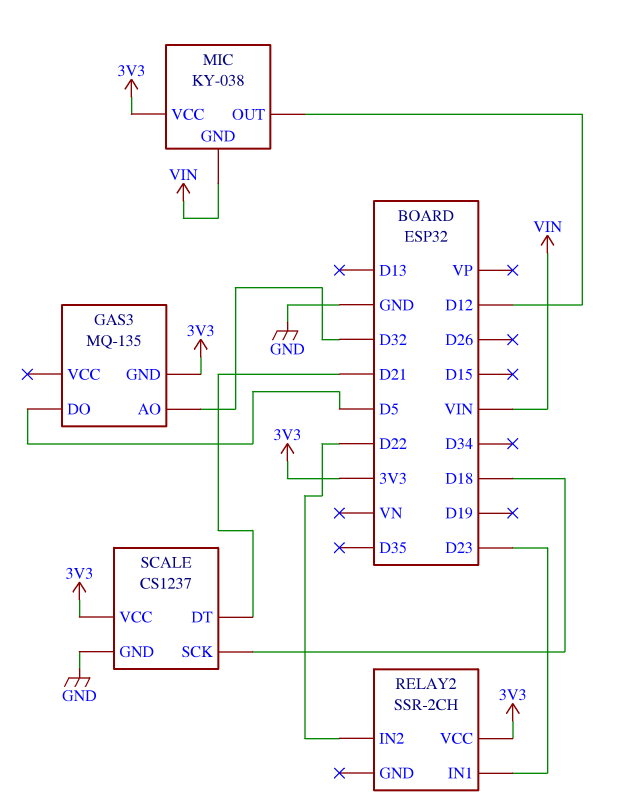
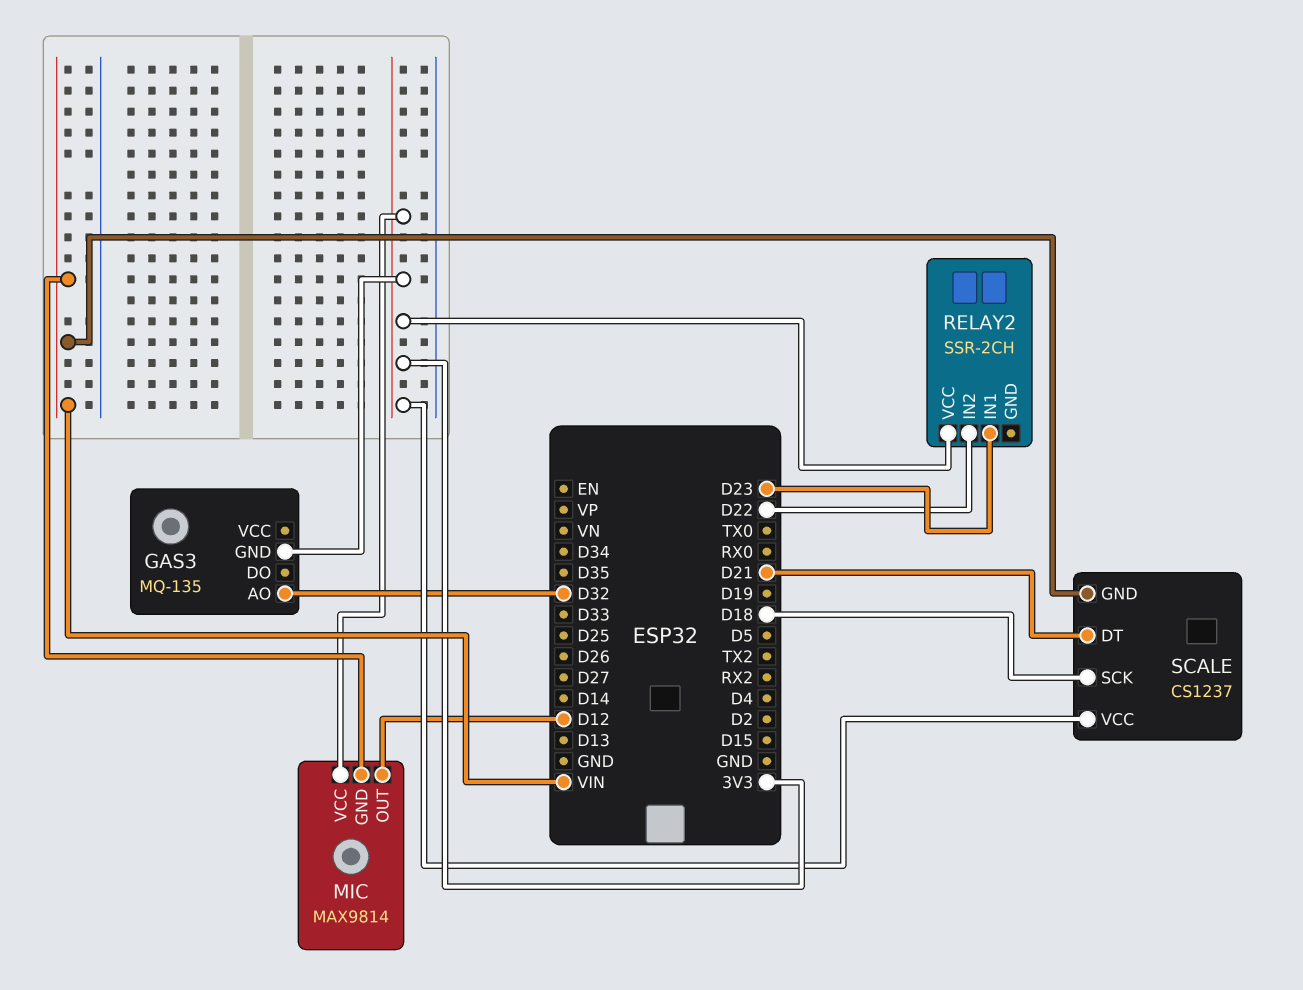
GAS3 pin DO: D5 -> none
MIC: KY-038 -> MAX9814
SCALE pin GND: GND -> VIN

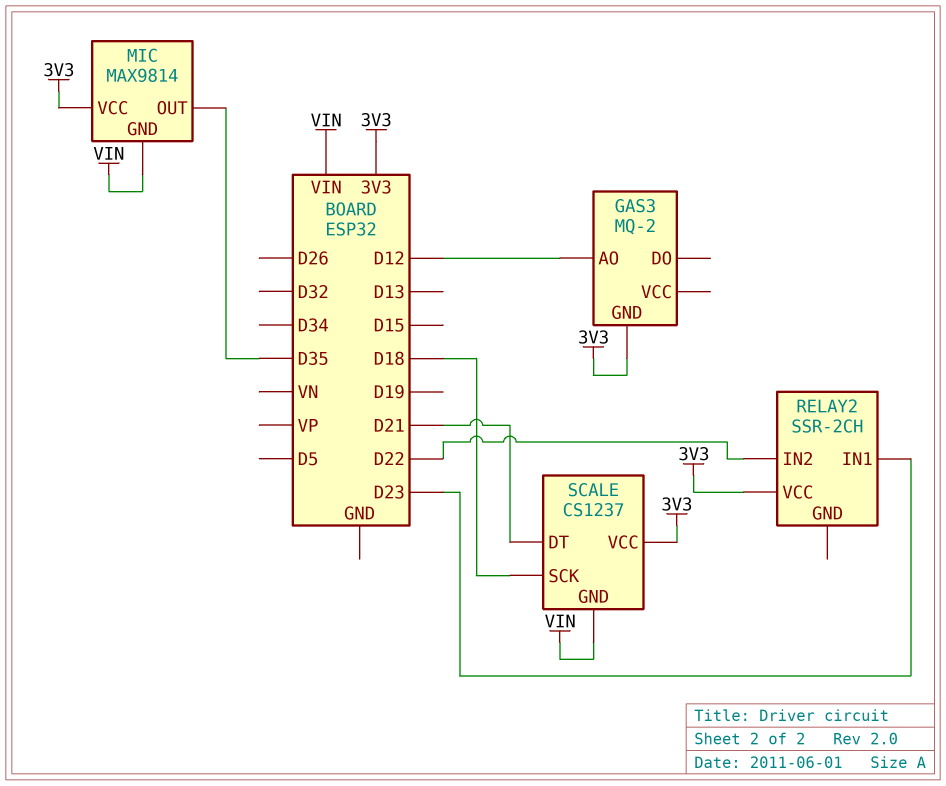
GAS3: MQ-135 -> MQ-2
GAS3 pin AO: D32 -> D12
MIC pin OUT: D12 -> D35

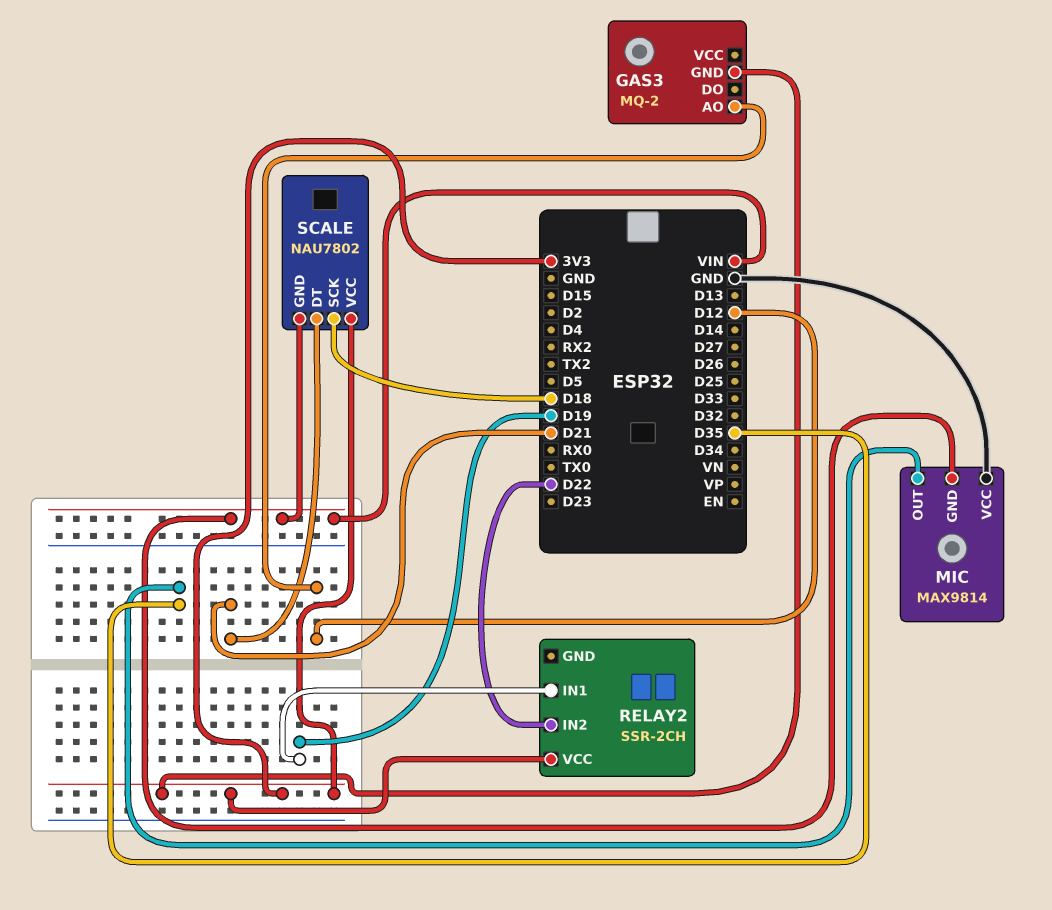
MIC pin VCC: 3V3 -> GND
RELAY2 pin IN1: D23 -> D19
SCALE: CS1237 -> NAU7802

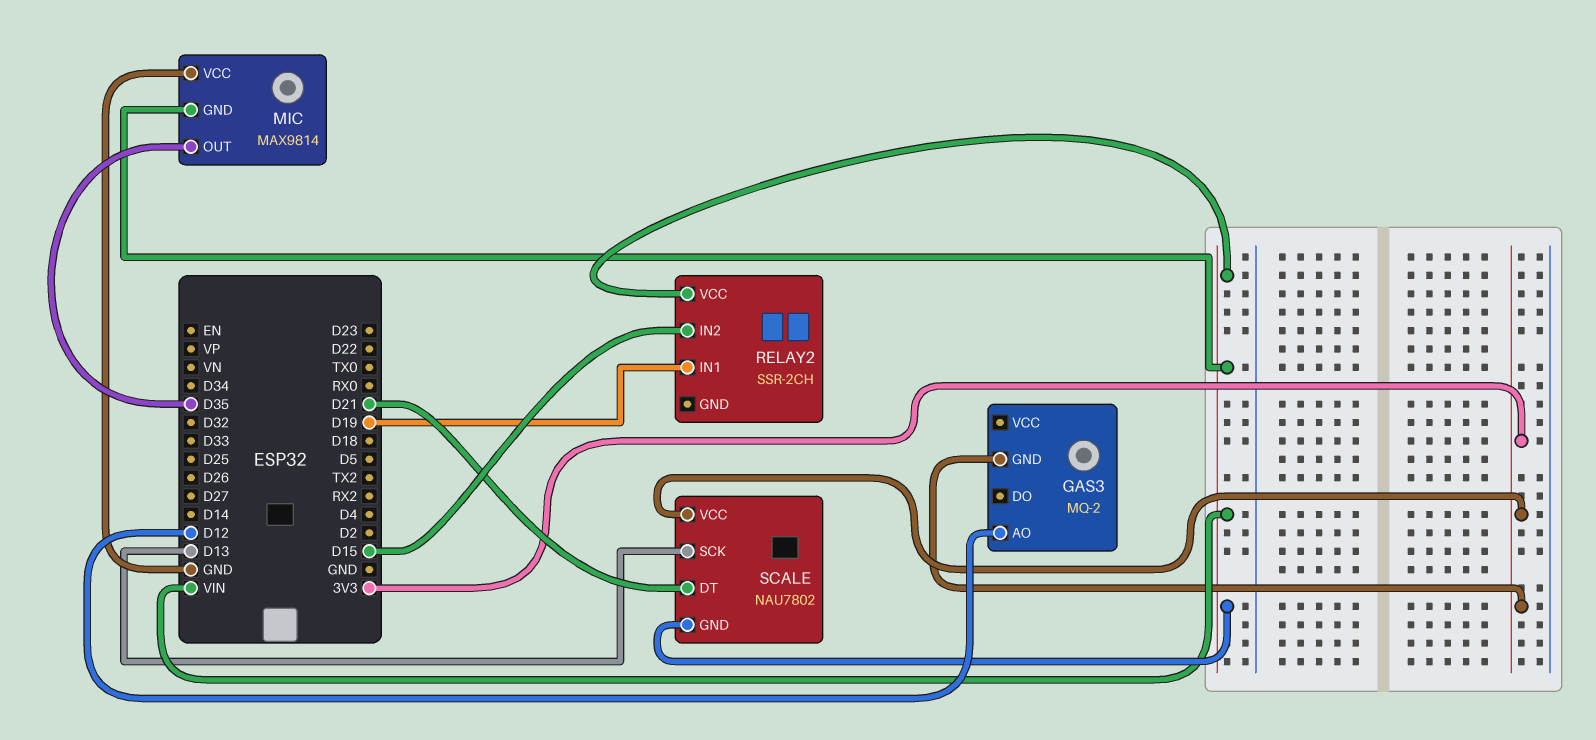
RELAY2 pin IN2: D22 -> D15
RELAY2 pin VCC: 3V3 -> VIN
SCALE pin SCK: D18 -> D13

